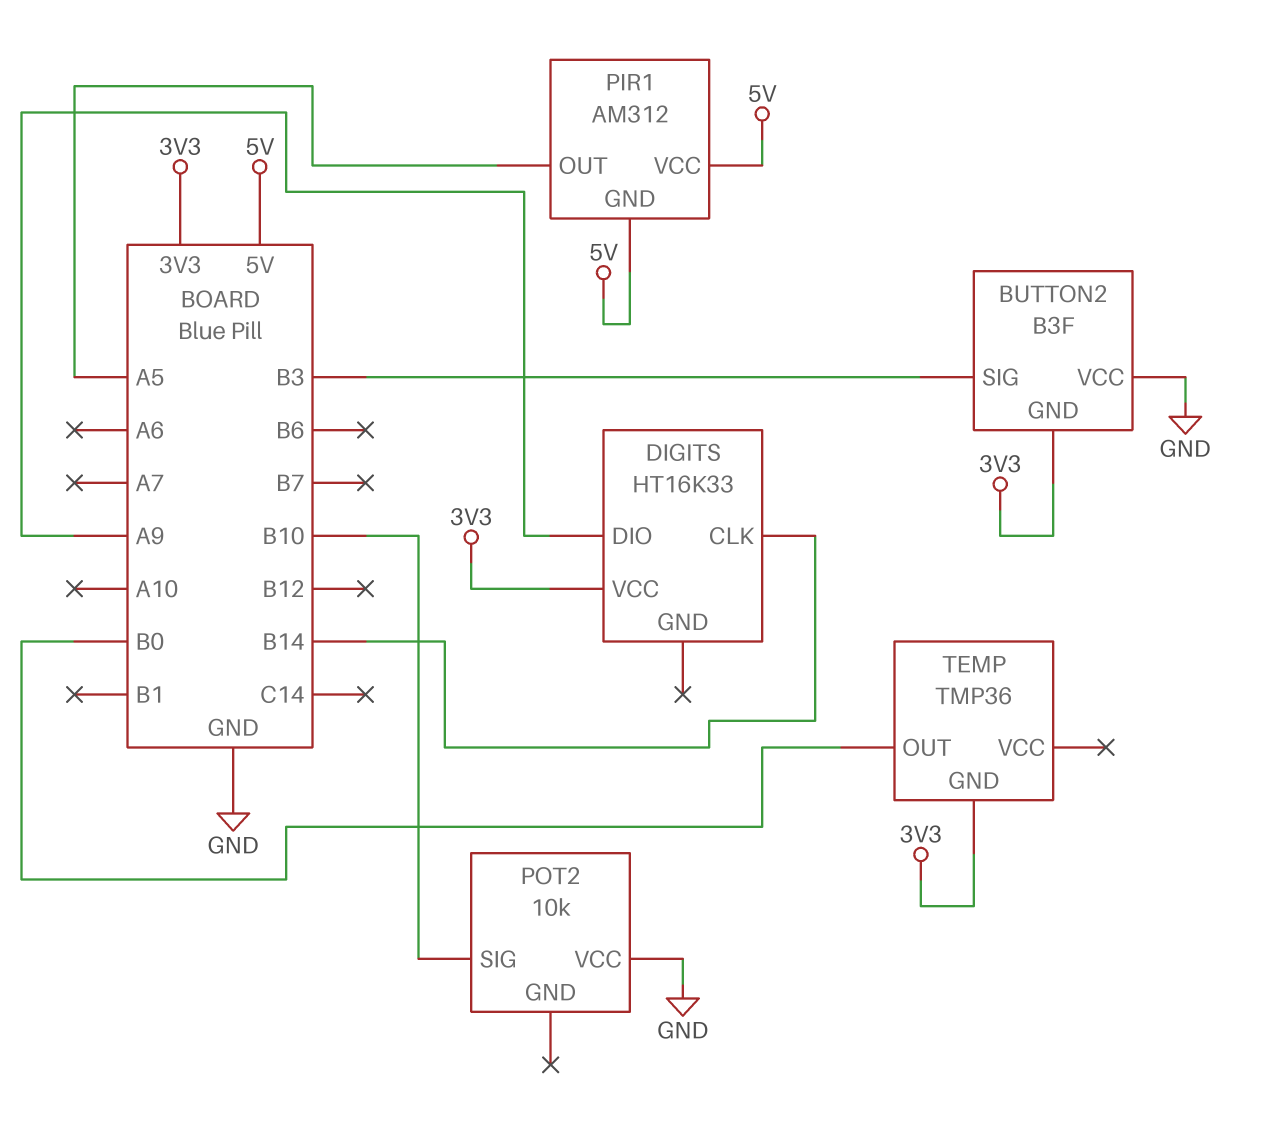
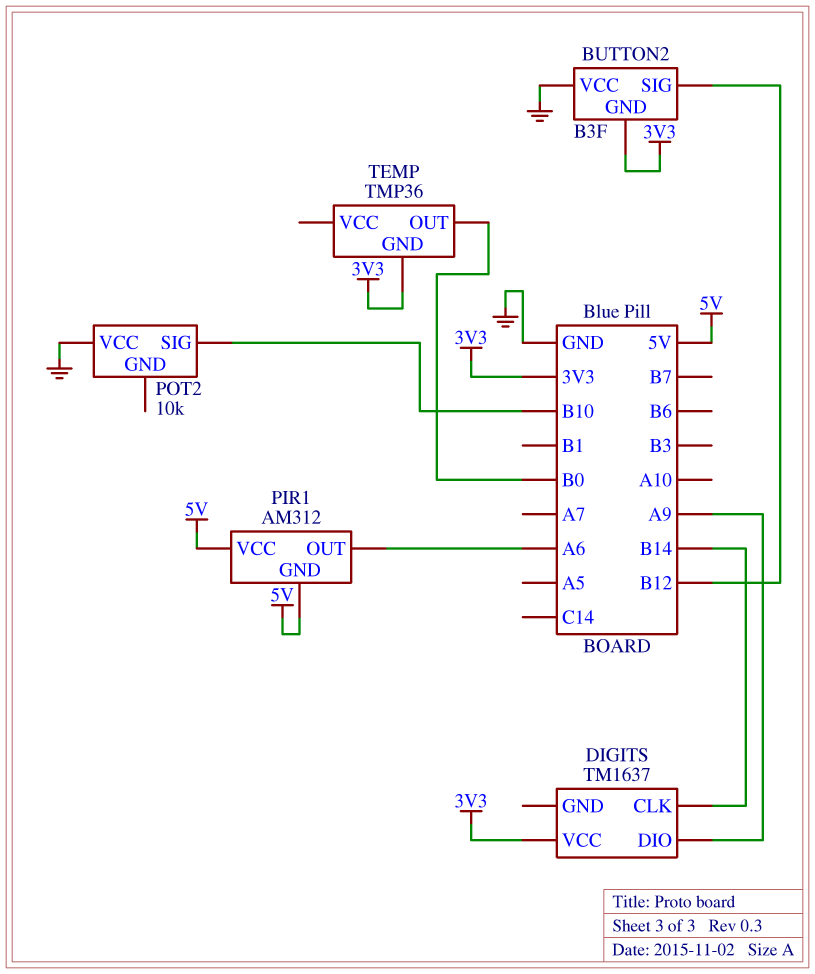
BUTTON2 pin SIG: B3 -> B12
DIGITS: HT16K33 -> TM1637
PIR1 pin OUT: A5 -> A6

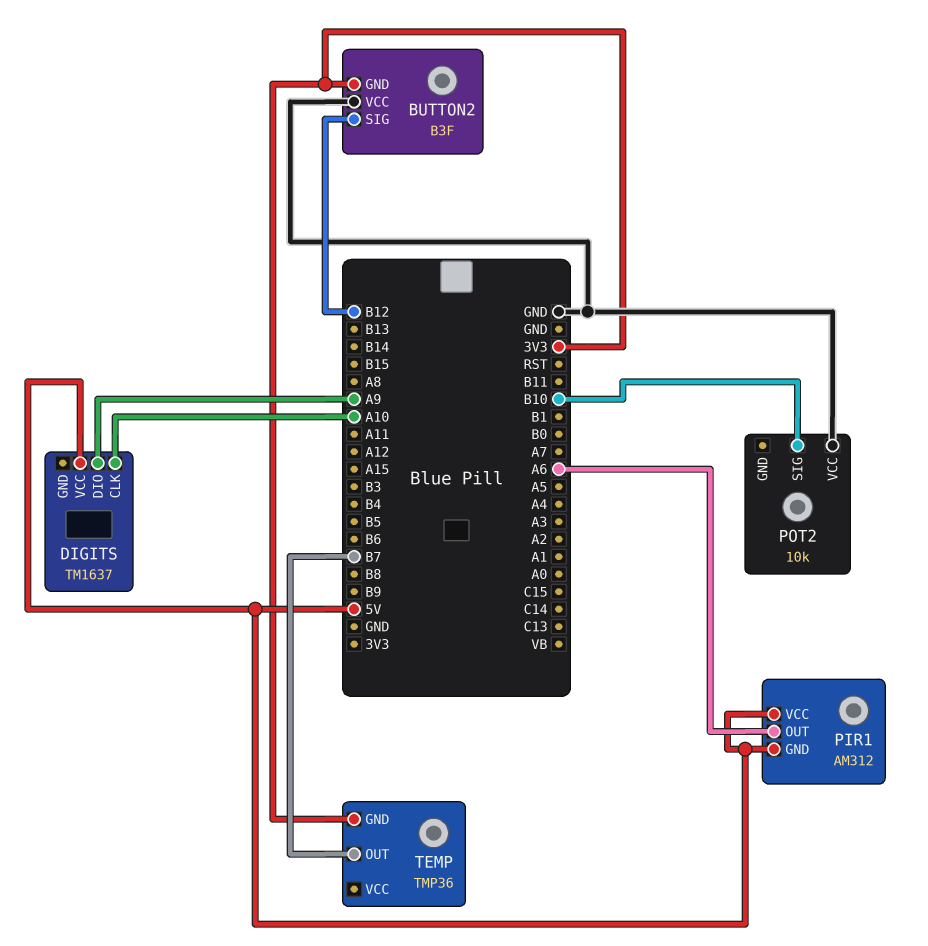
DIGITS pin CLK: B14 -> A10
DIGITS pin VCC: 3V3 -> 5V
TEMP pin OUT: B0 -> B7

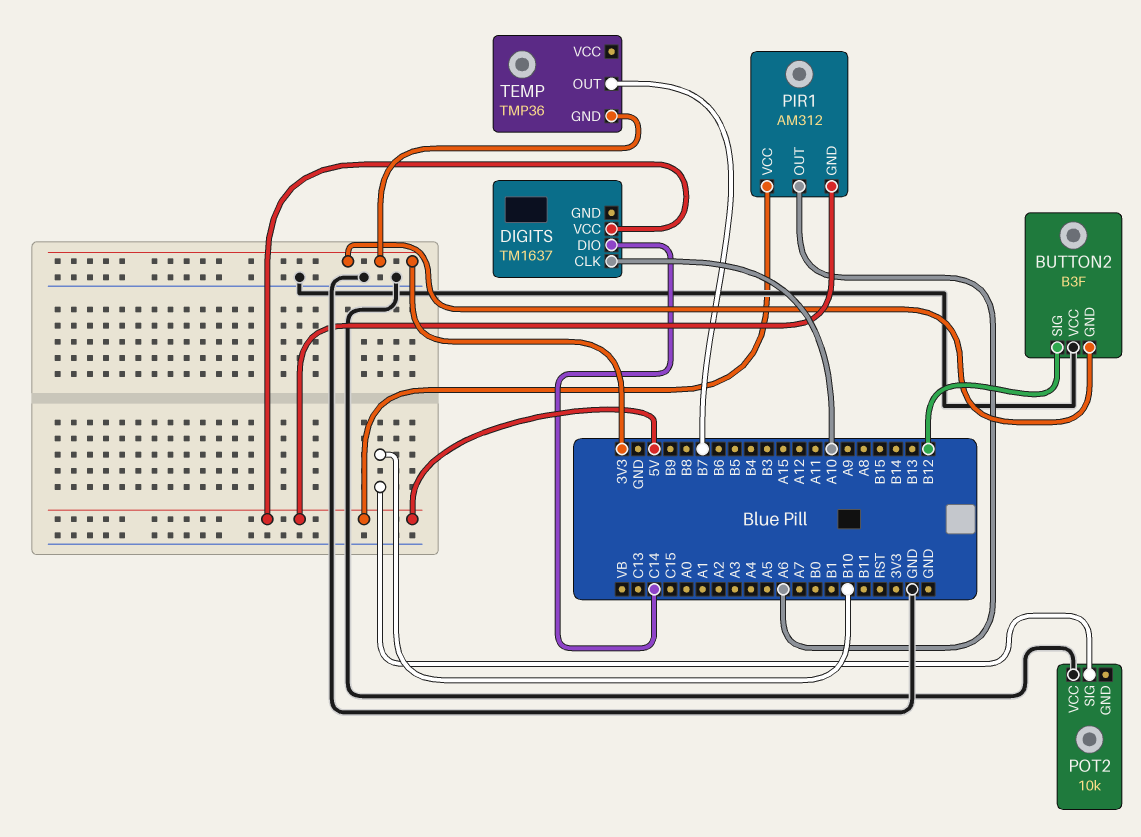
DIGITS pin DIO: A9 -> C14

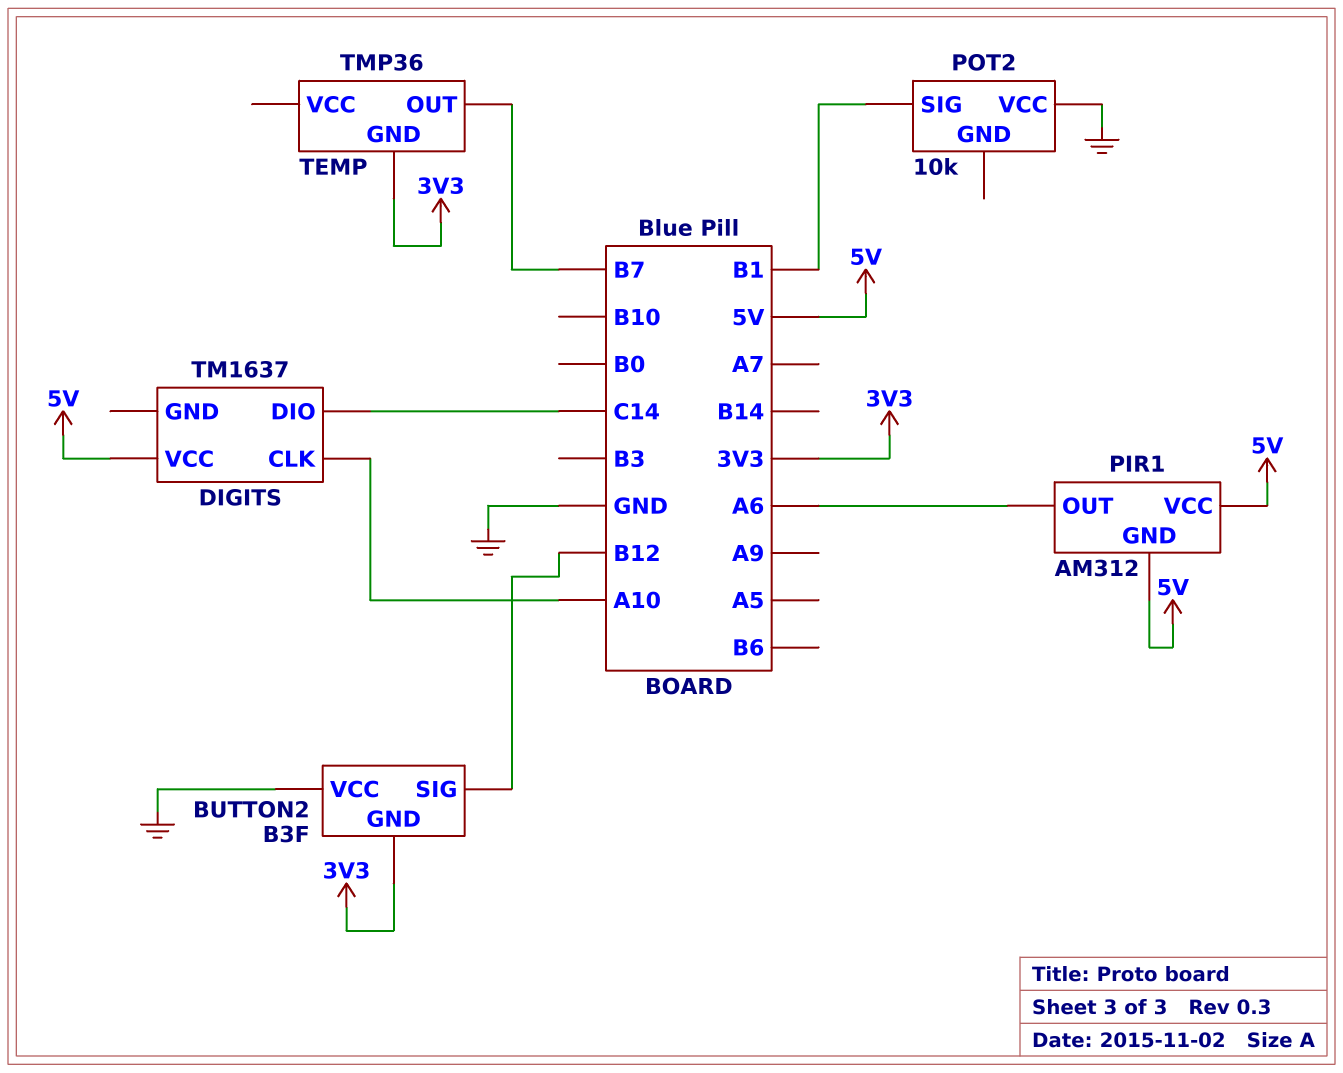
POT2 pin SIG: B10 -> B1

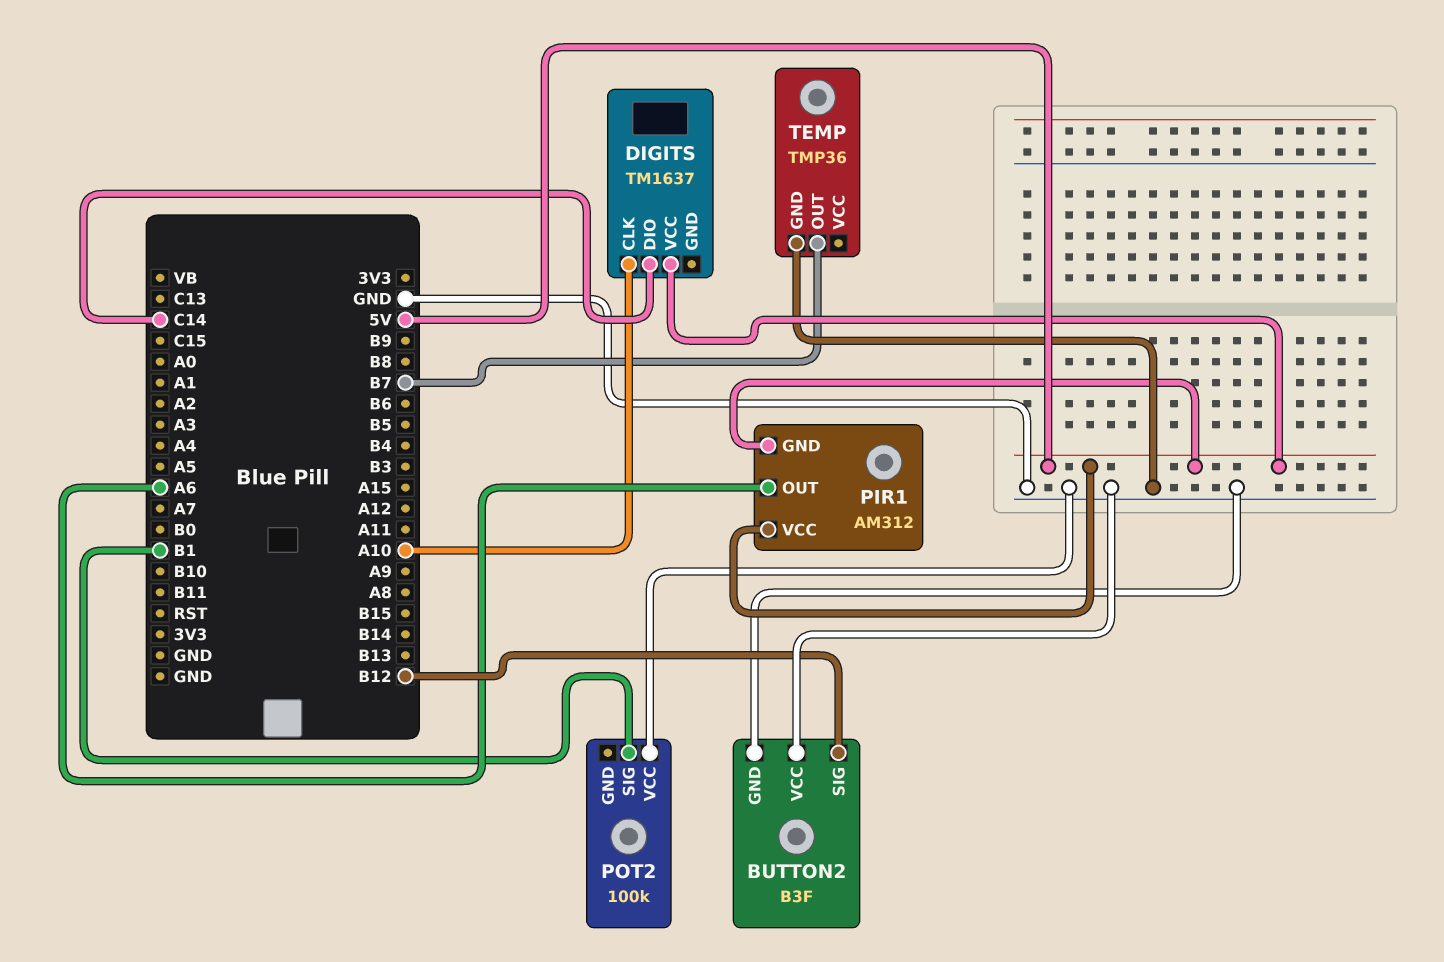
BUTTON2 pin GND: 3V3 -> GND
POT2: 10k -> 100k
TEMP pin GND: 3V3 -> GND

